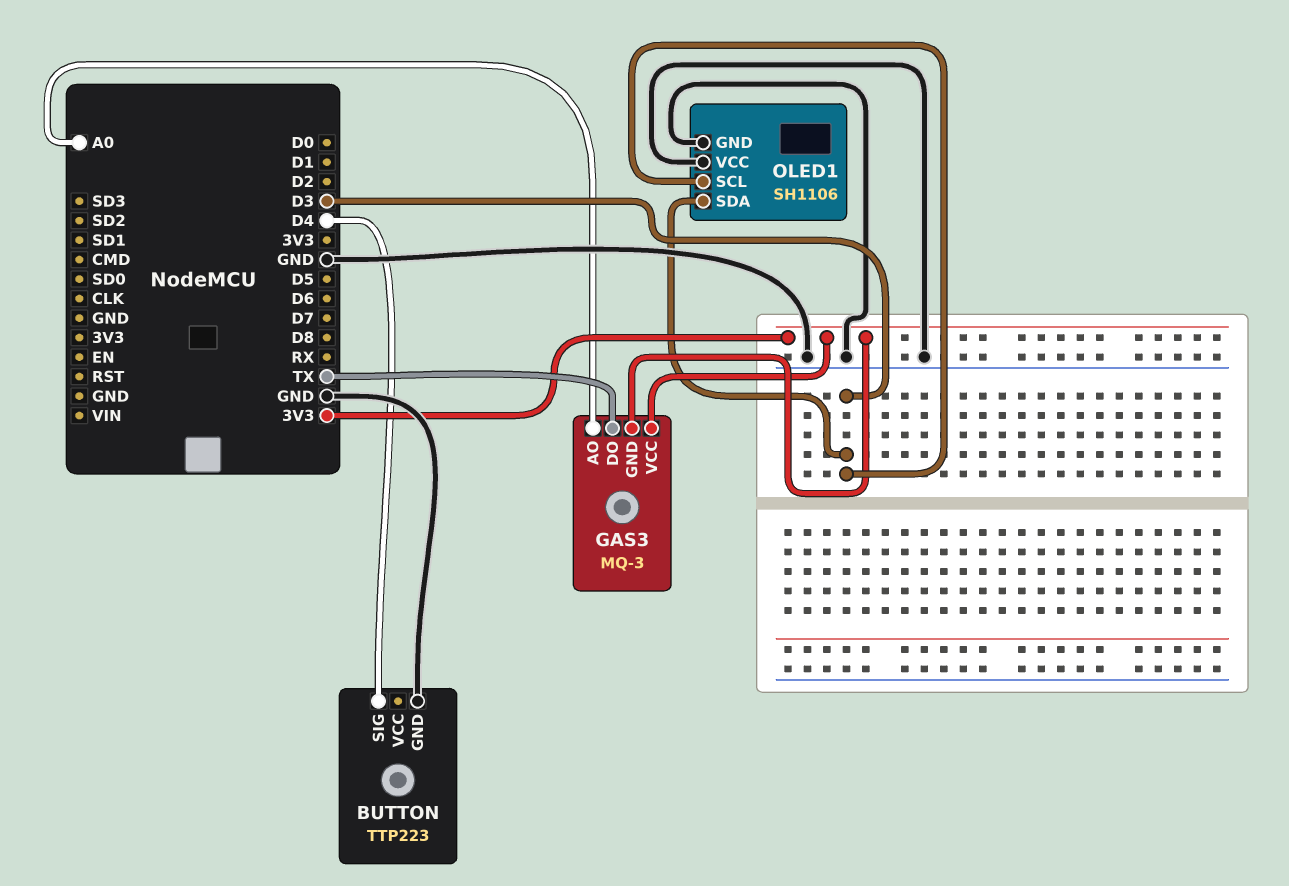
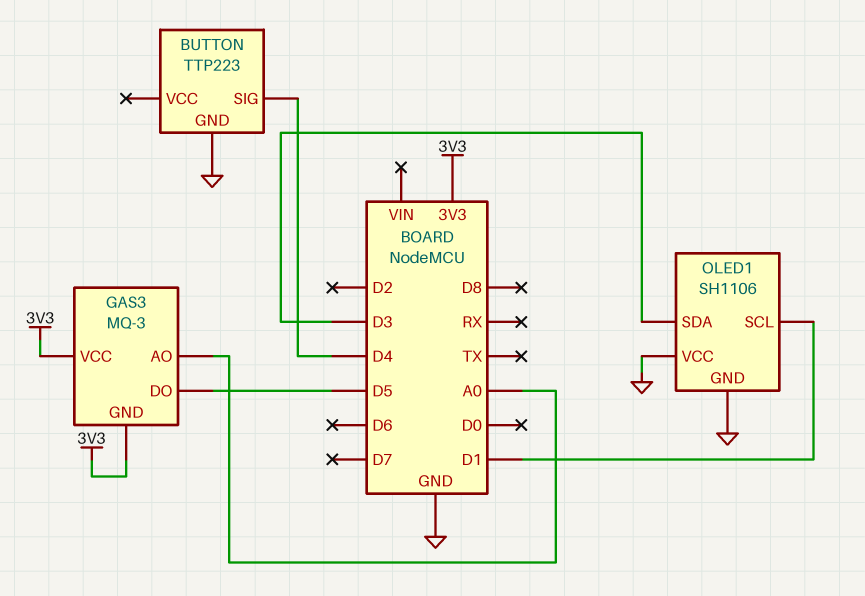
GAS3 pin DO: TX -> D5
OLED1 pin SCL: D3 -> D1

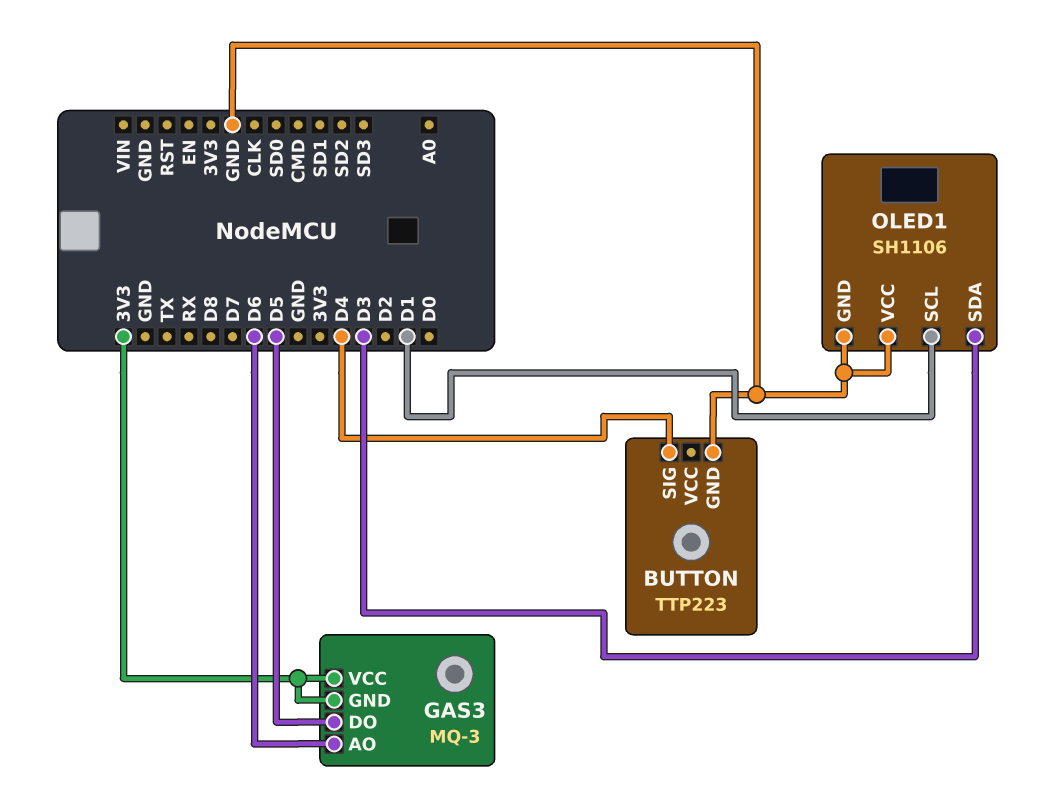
GAS3 pin AO: A0 -> D6

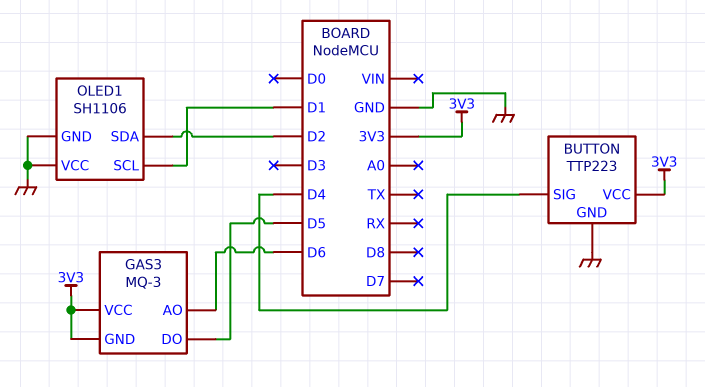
BUTTON pin VCC: none -> 3V3
OLED1 pin SDA: D3 -> D2

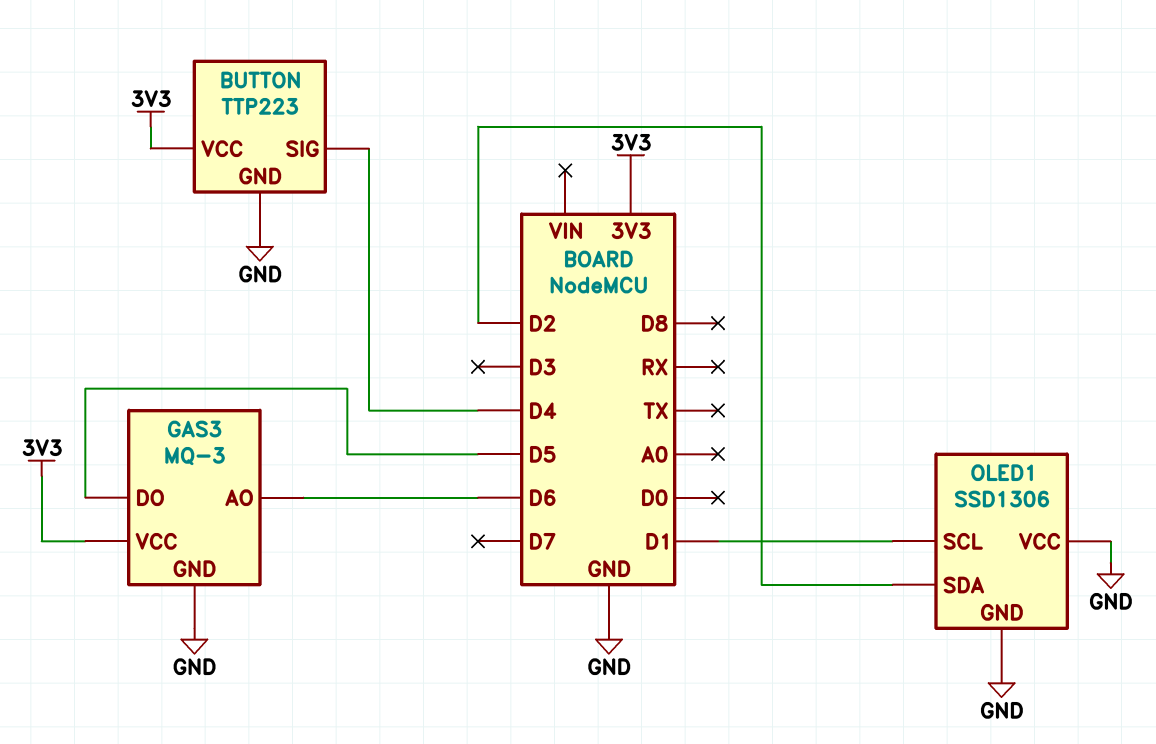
GAS3 pin GND: 3V3 -> GND
OLED1: SH1106 -> SSD1306

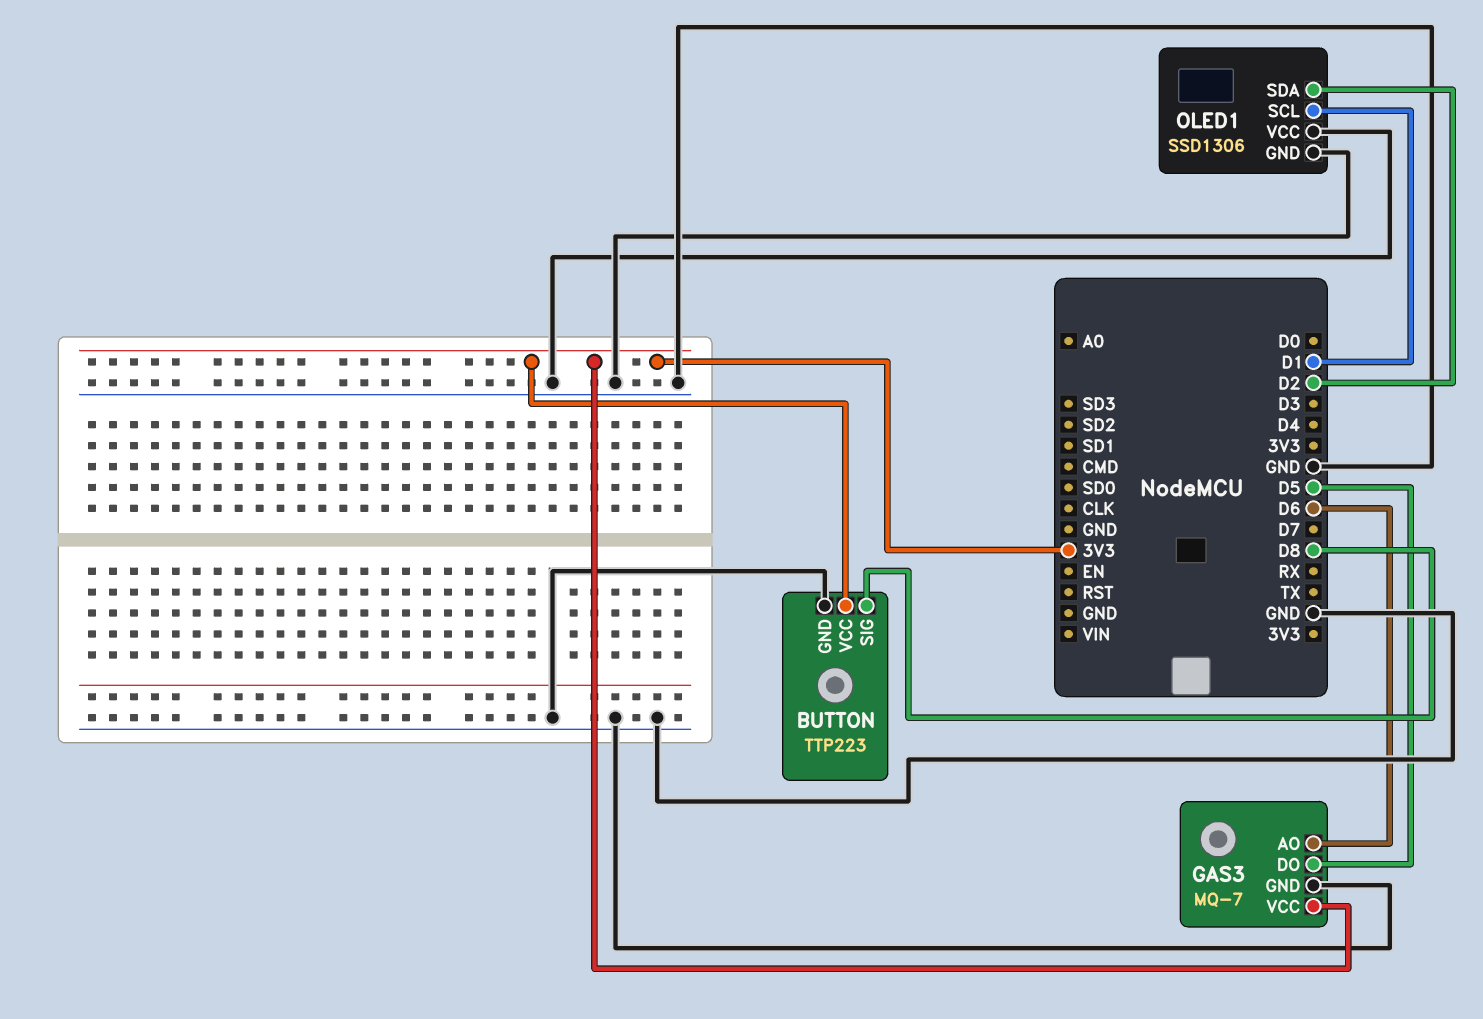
BUTTON pin SIG: D4 -> D8
GAS3: MQ-3 -> MQ-7

